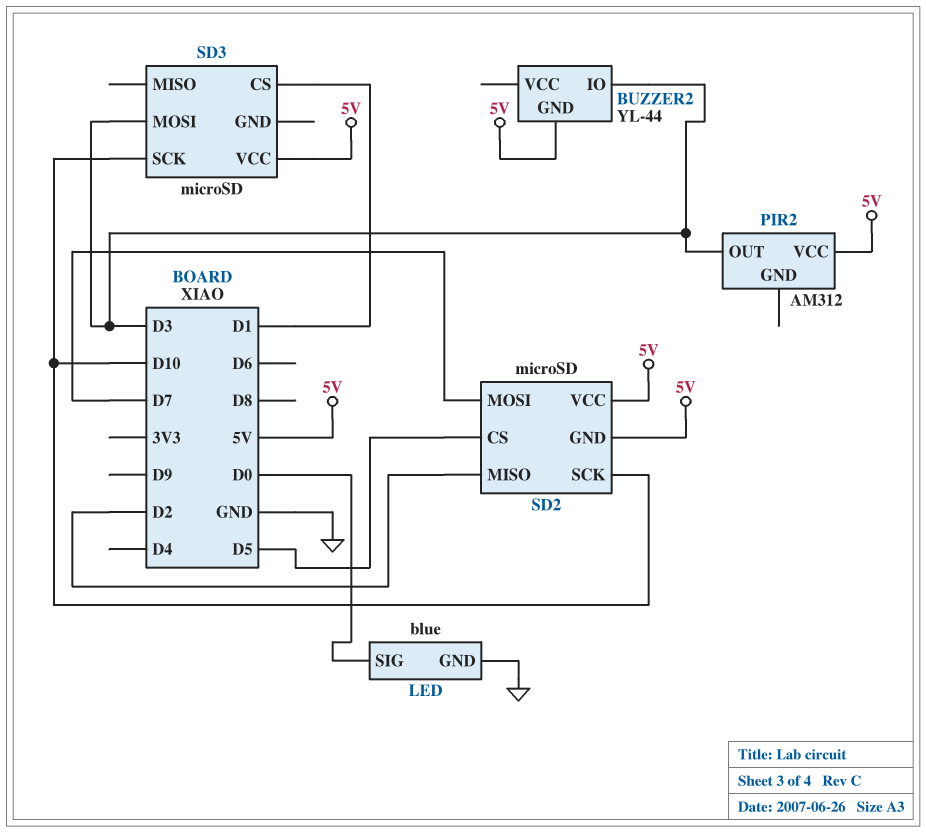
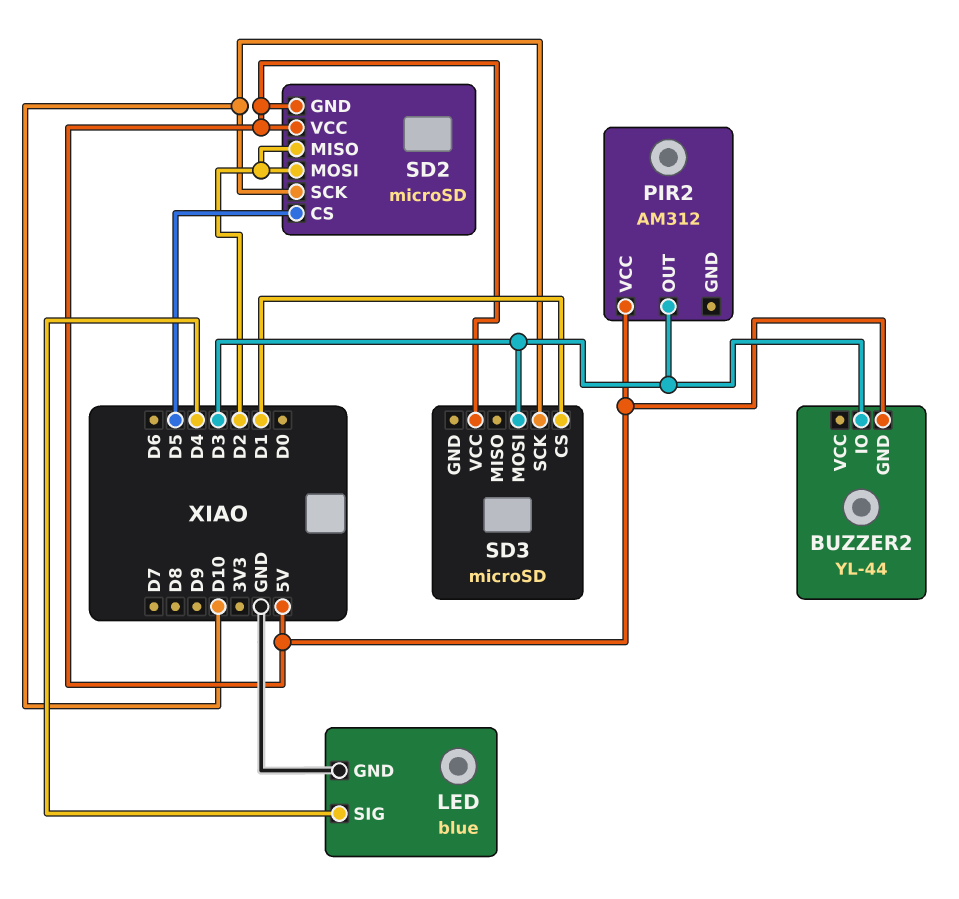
LED pin SIG: D0 -> D4
SD2 pin MOSI: D7 -> D2

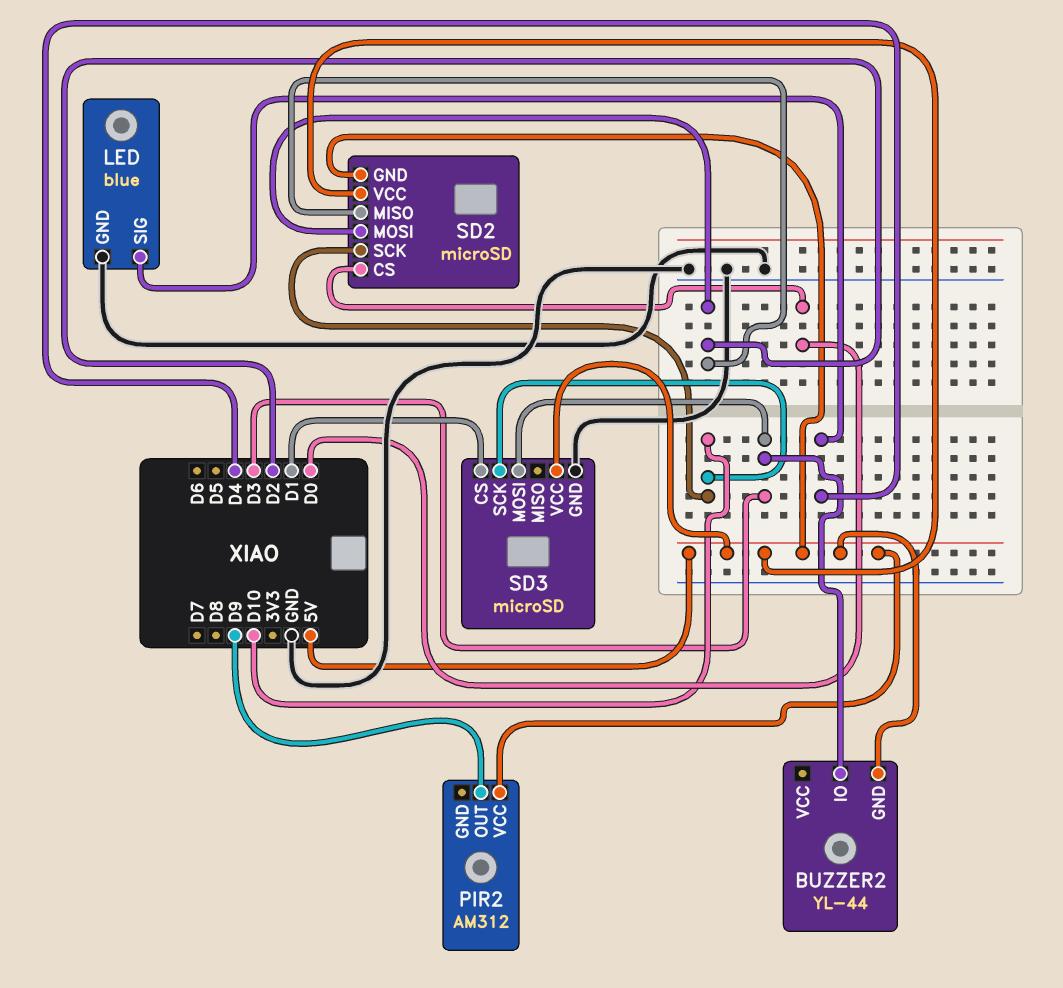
PIR2 pin OUT: D3 -> D9
SD2 pin CS: D5 -> D0
SD3 pin GND: none -> GND

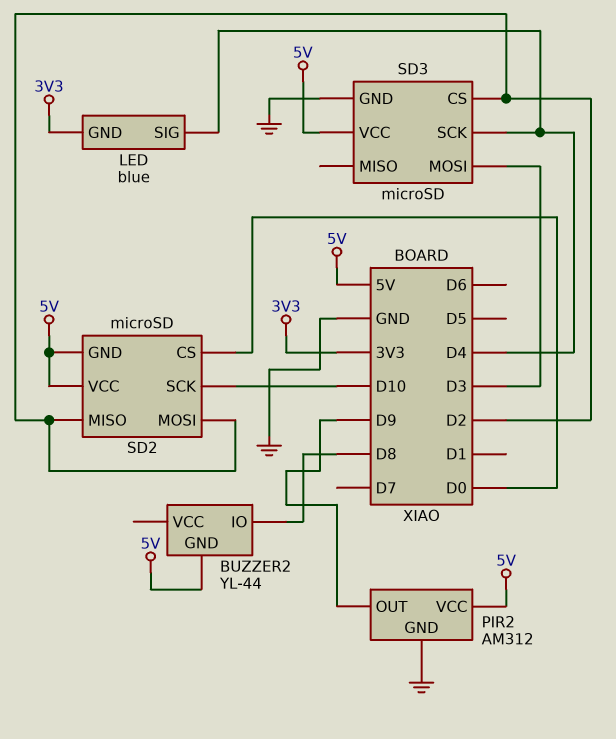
BUZZER2 pin IO: D3 -> D8
LED pin GND: GND -> 3V3
PIR2 pin GND: none -> GND
SD3 pin CS: D1 -> D2
SD3 pin SCK: D10 -> D4

